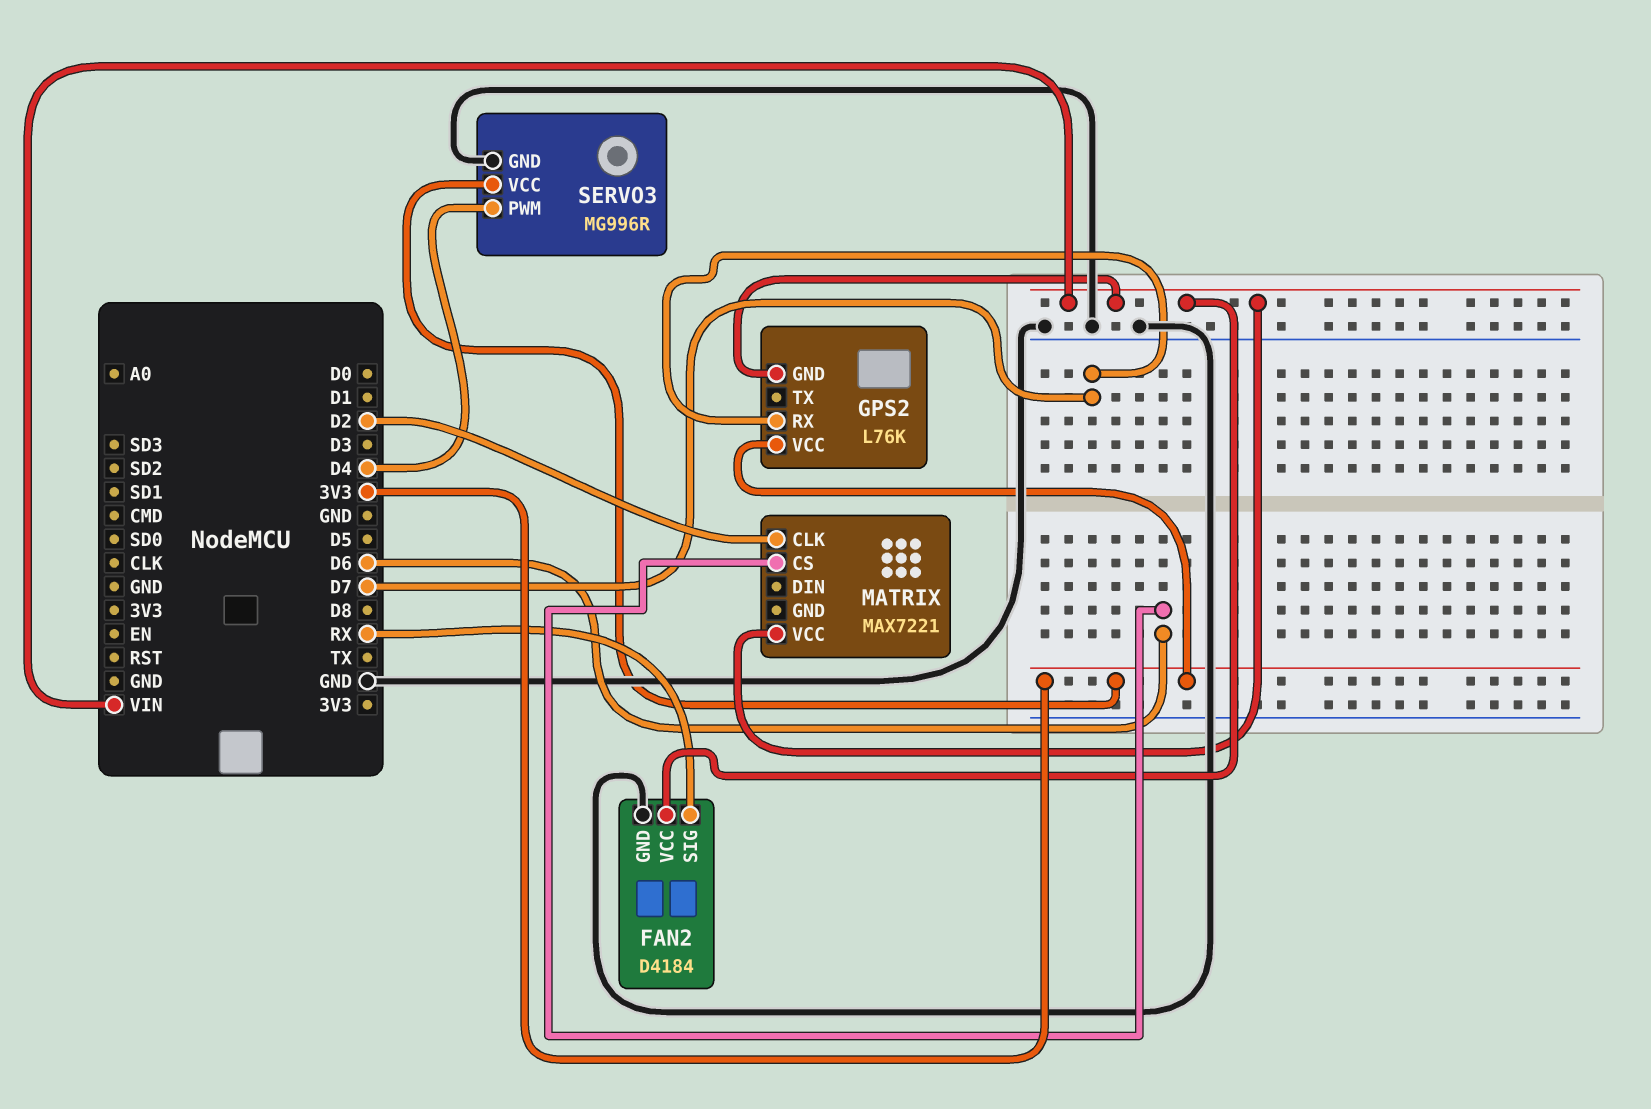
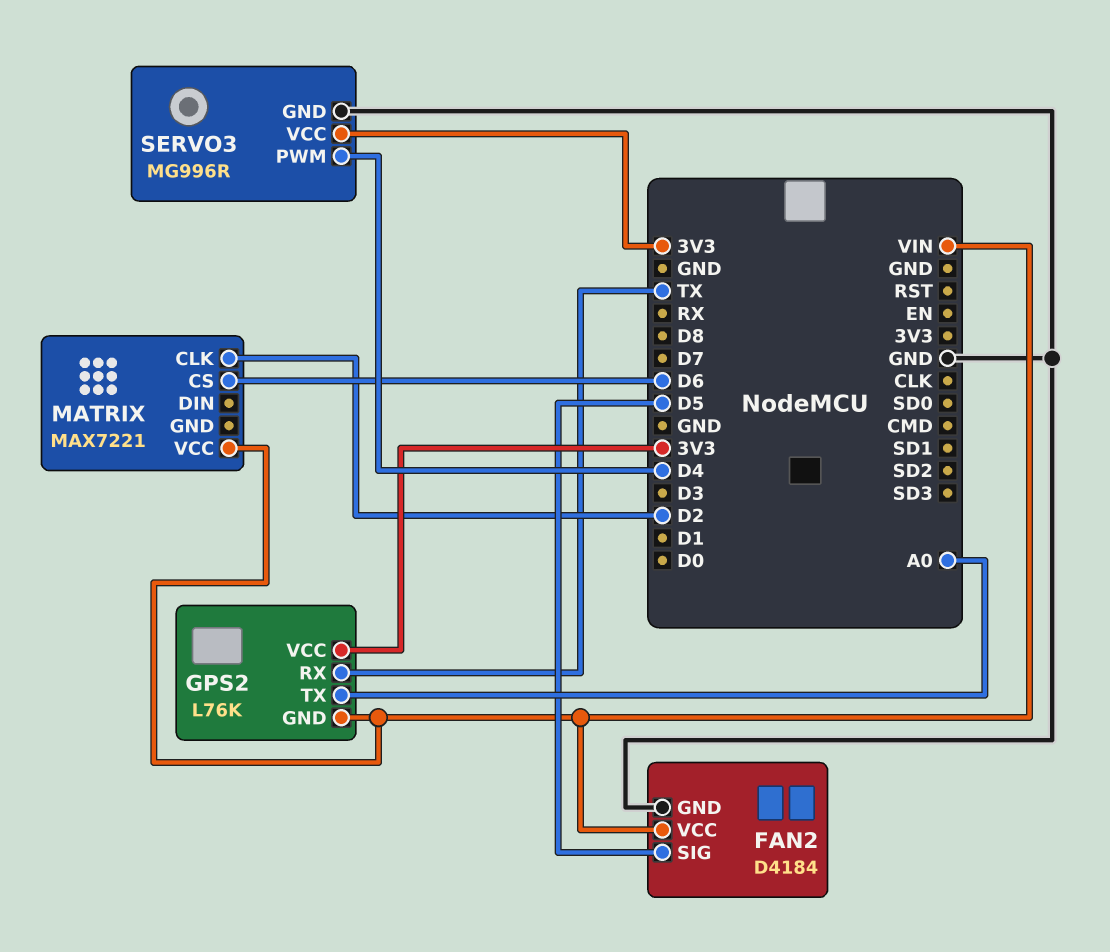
FAN2 pin SIG: RX -> D5
GPS2 pin RX: D7 -> TX
GPS2 pin TX: none -> A0

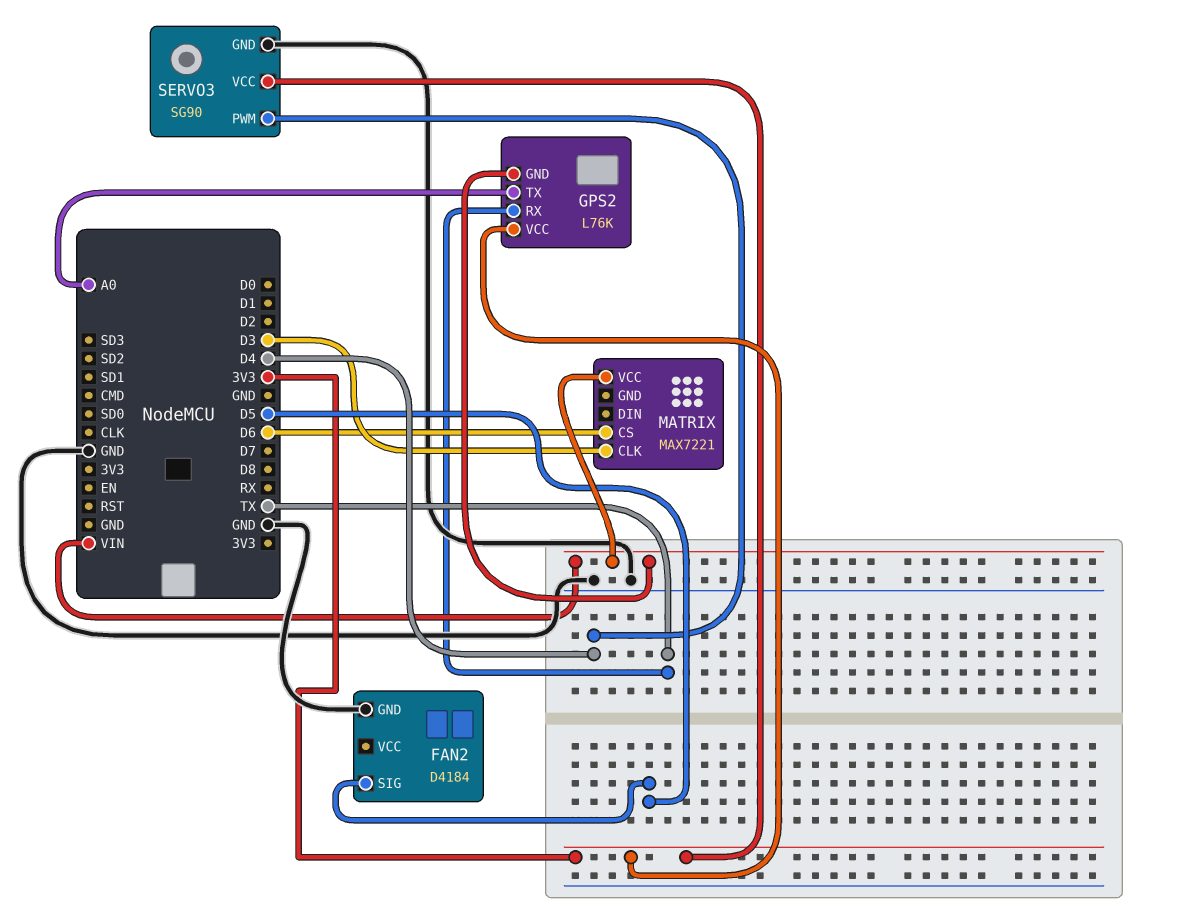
FAN2 pin VCC: VIN -> none
MATRIX pin CLK: D2 -> D3
SERVO3: MG996R -> SG90

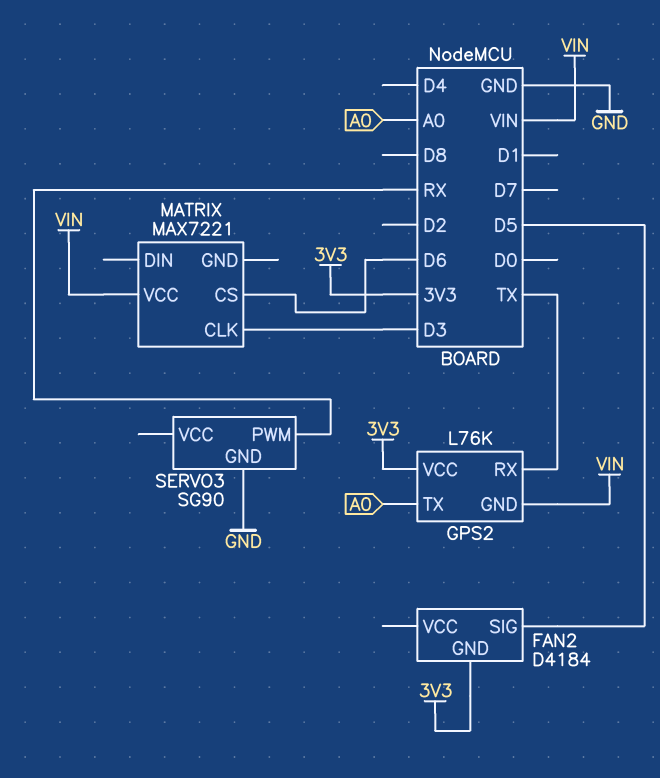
FAN2 pin GND: GND -> 3V3
SERVO3 pin PWM: D4 -> RX
SERVO3 pin VCC: 3V3 -> none

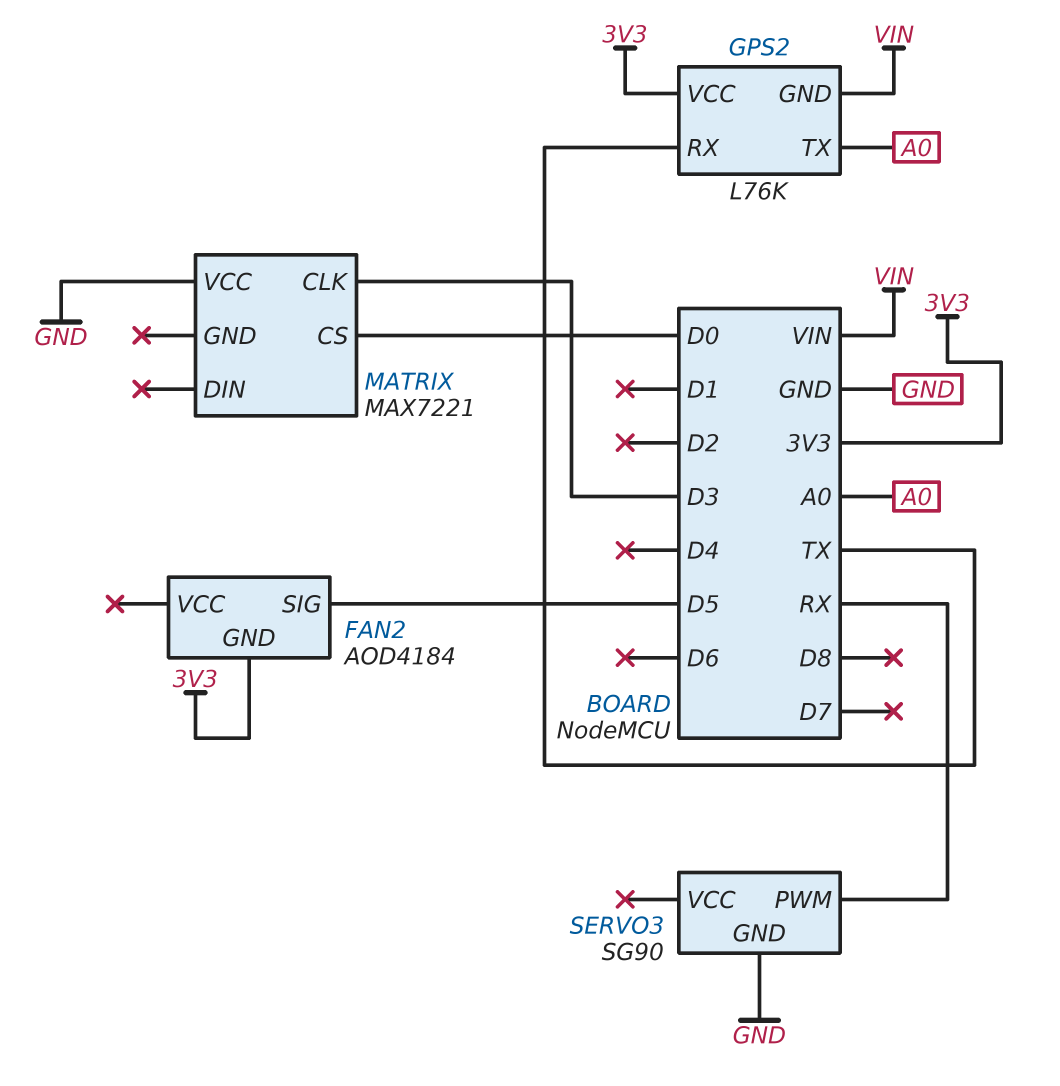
FAN2: D4184 -> AOD4184
MATRIX pin CS: D6 -> D0
MATRIX pin VCC: VIN -> GND

